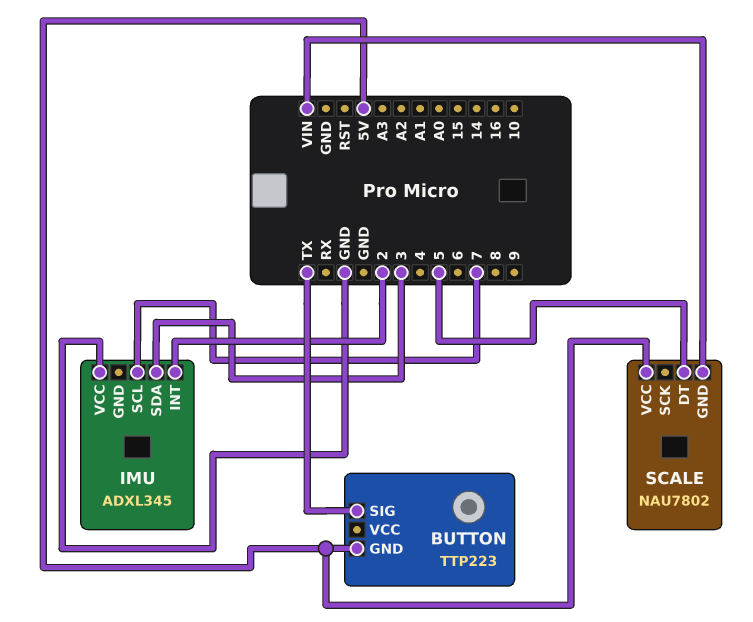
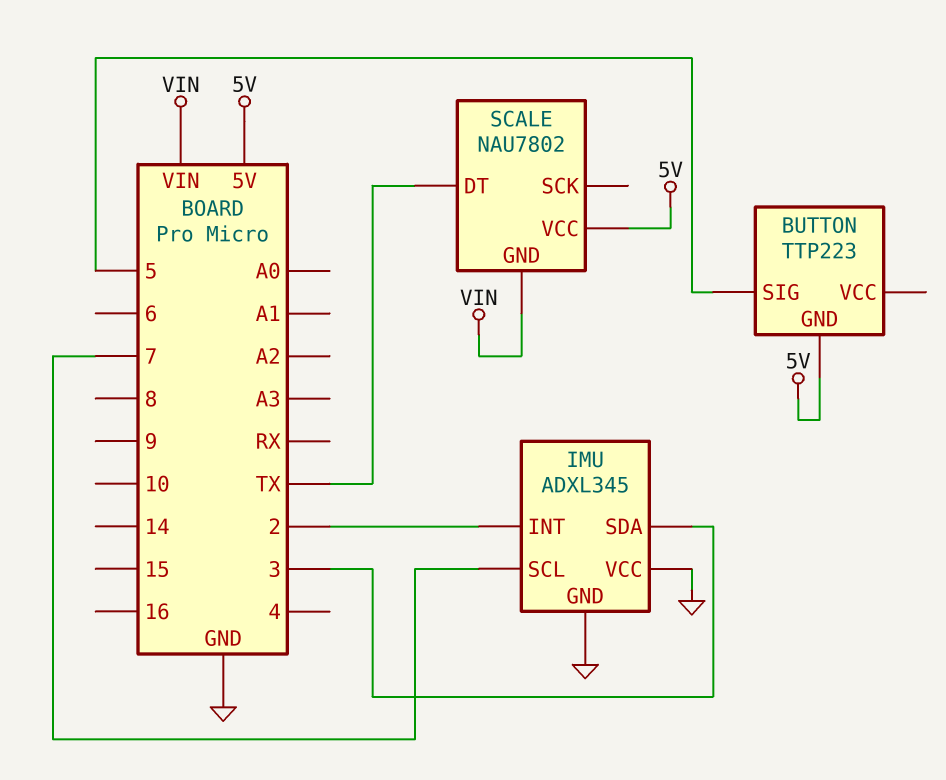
BUTTON pin SIG: TX -> 5
IMU pin GND: none -> GND
SCALE pin DT: 5 -> TX

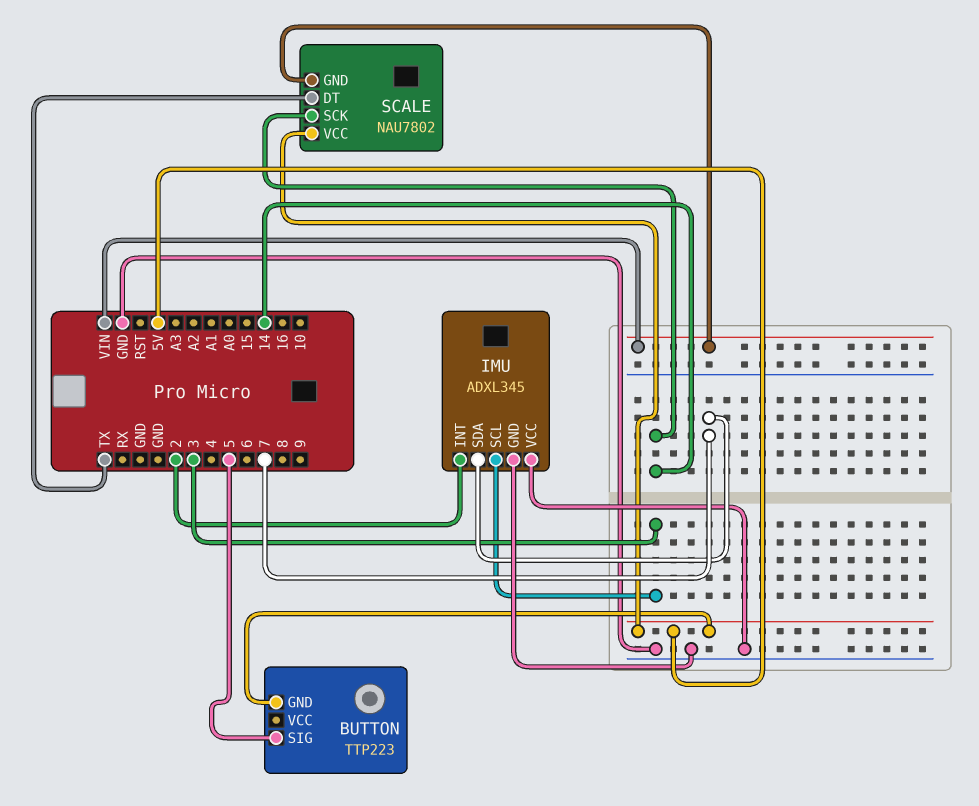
IMU pin SCL: 7 -> 3
IMU pin SDA: 3 -> 7
SCALE pin SCK: none -> 14

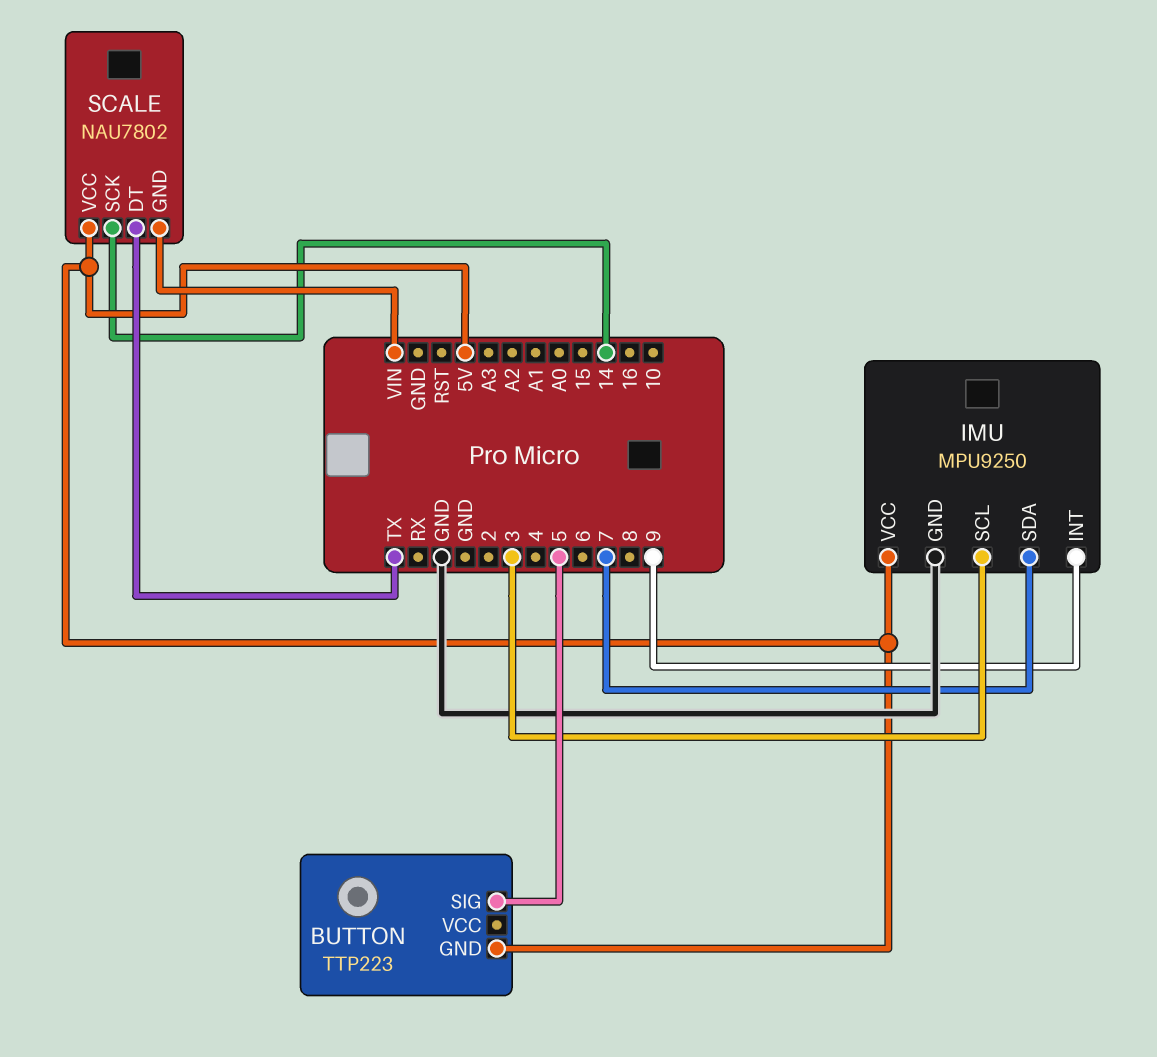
IMU: ADXL345 -> MPU9250
IMU pin INT: 2 -> 9
IMU pin VCC: GND -> 5V

